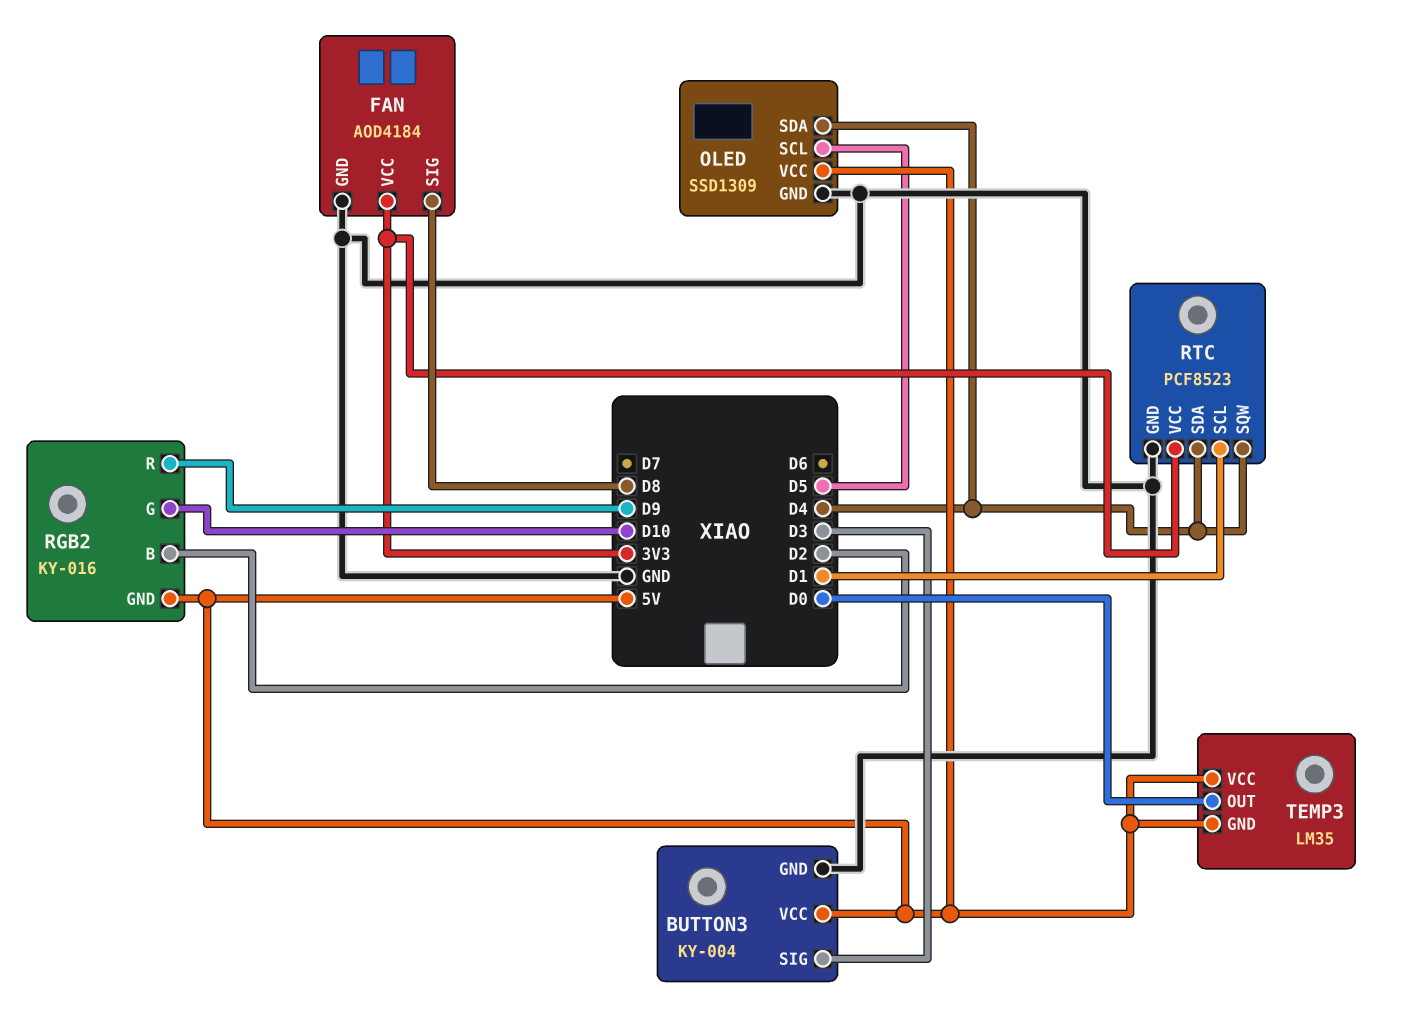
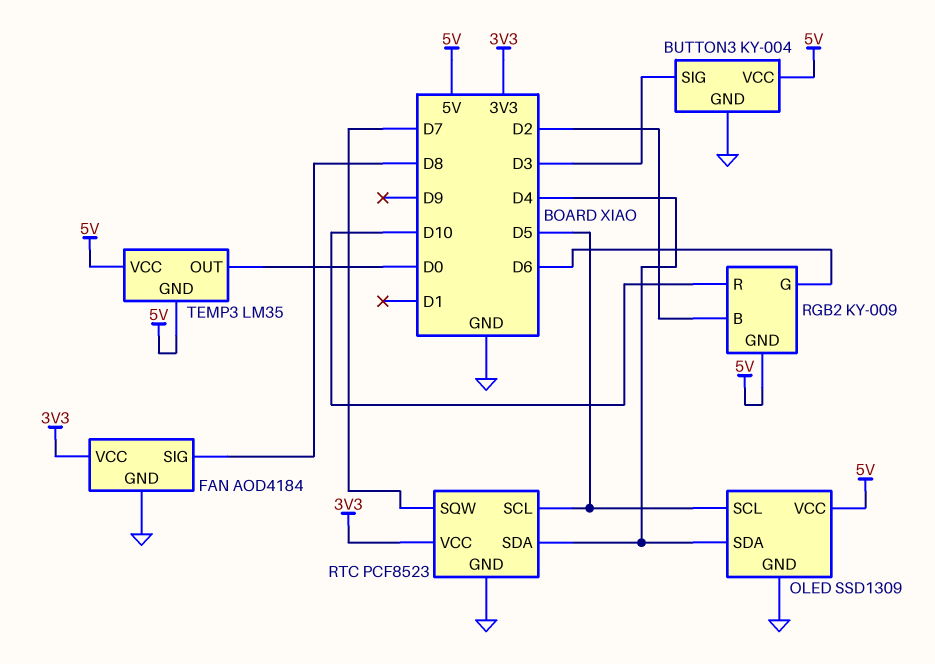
RGB2: KY-016 -> KY-009
RGB2 pin G: D10 -> D6
RGB2 pin R: D9 -> D10
RTC pin SCL: D1 -> D5
RTC pin SQW: D4 -> D7

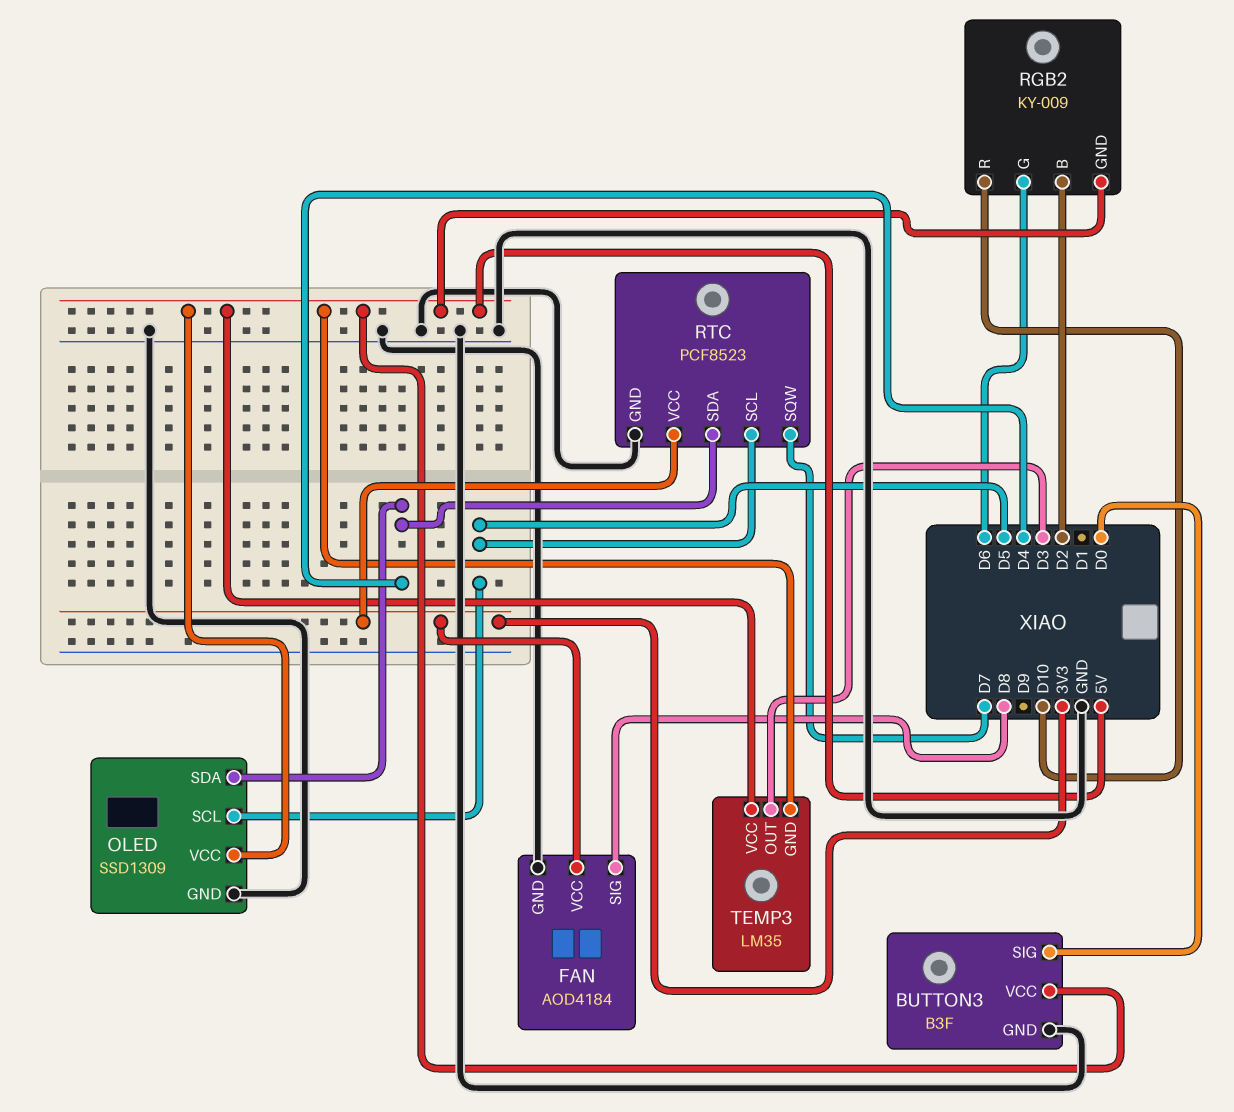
BUTTON3: KY-004 -> B3F
BUTTON3 pin SIG: D3 -> D0
TEMP3 pin OUT: D0 -> D3

